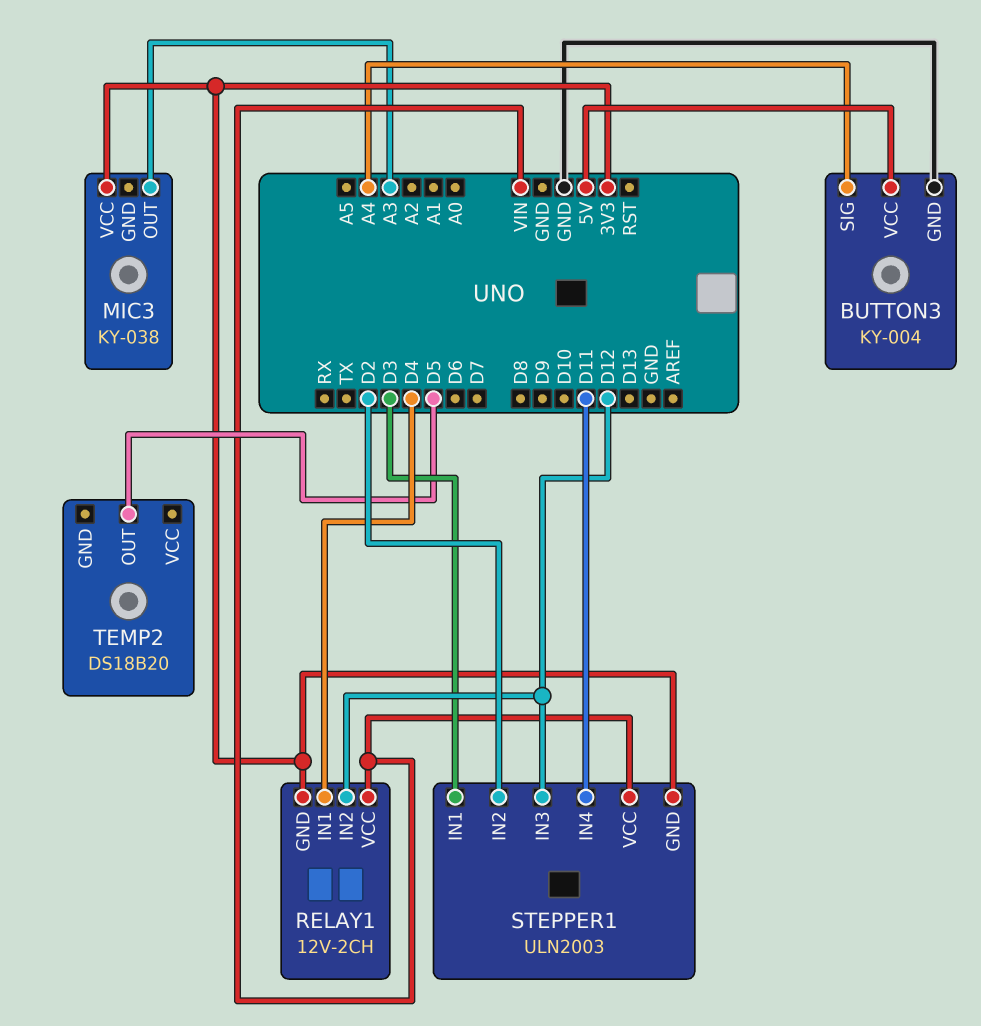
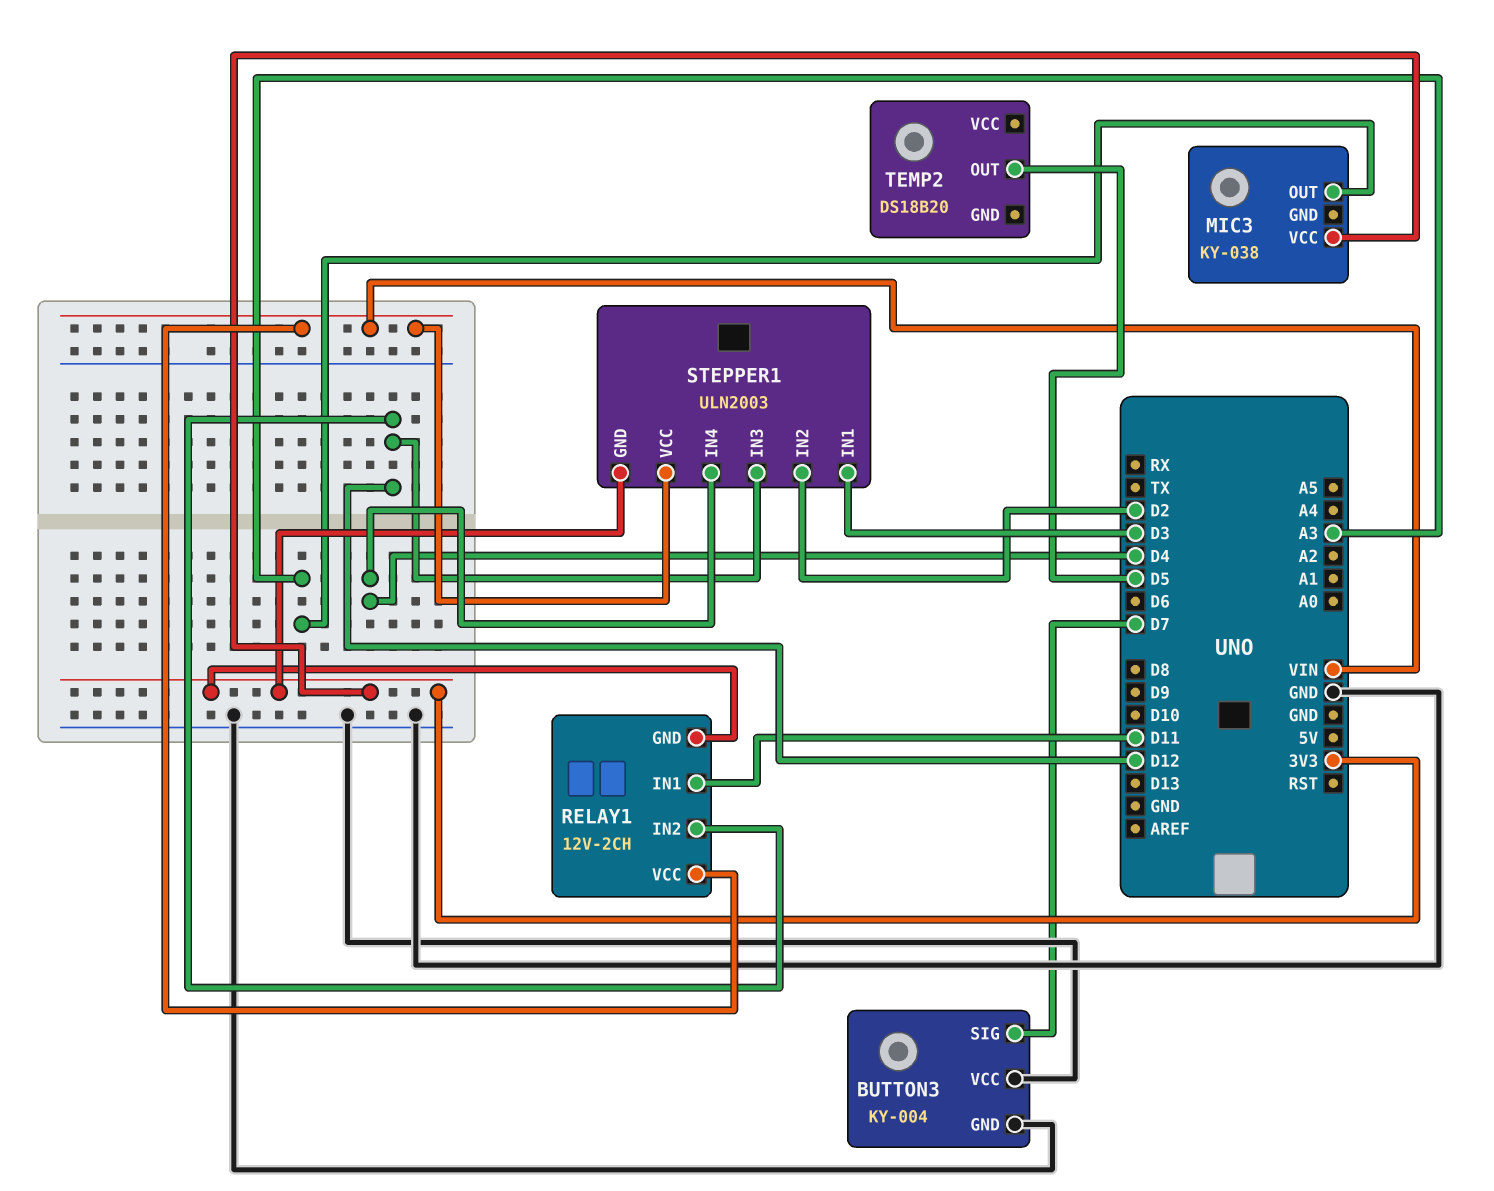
BUTTON3 pin SIG: A4 -> D7
BUTTON3 pin VCC: 5V -> GND
RELAY1 pin IN1: D4 -> D11
STEPPER1 pin IN4: D11 -> D4

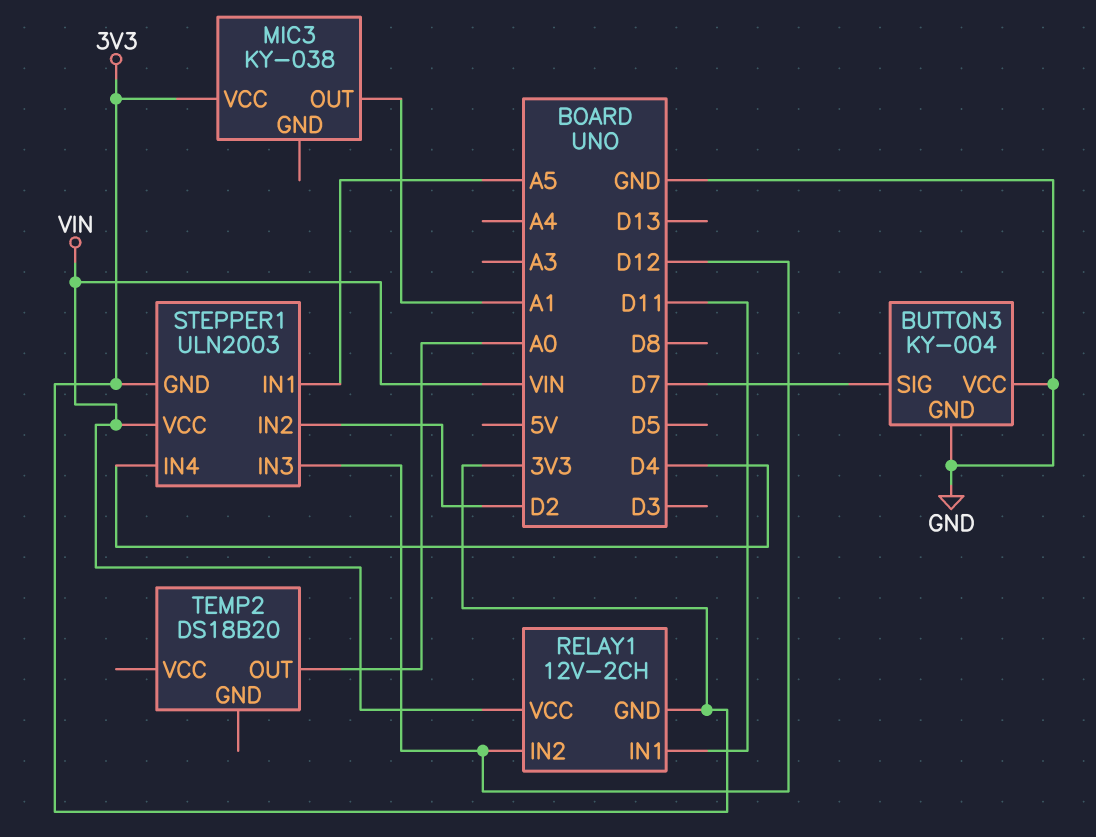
MIC3 pin OUT: A3 -> A1
STEPPER1 pin IN1: D3 -> A5
TEMP2 pin OUT: D5 -> A0

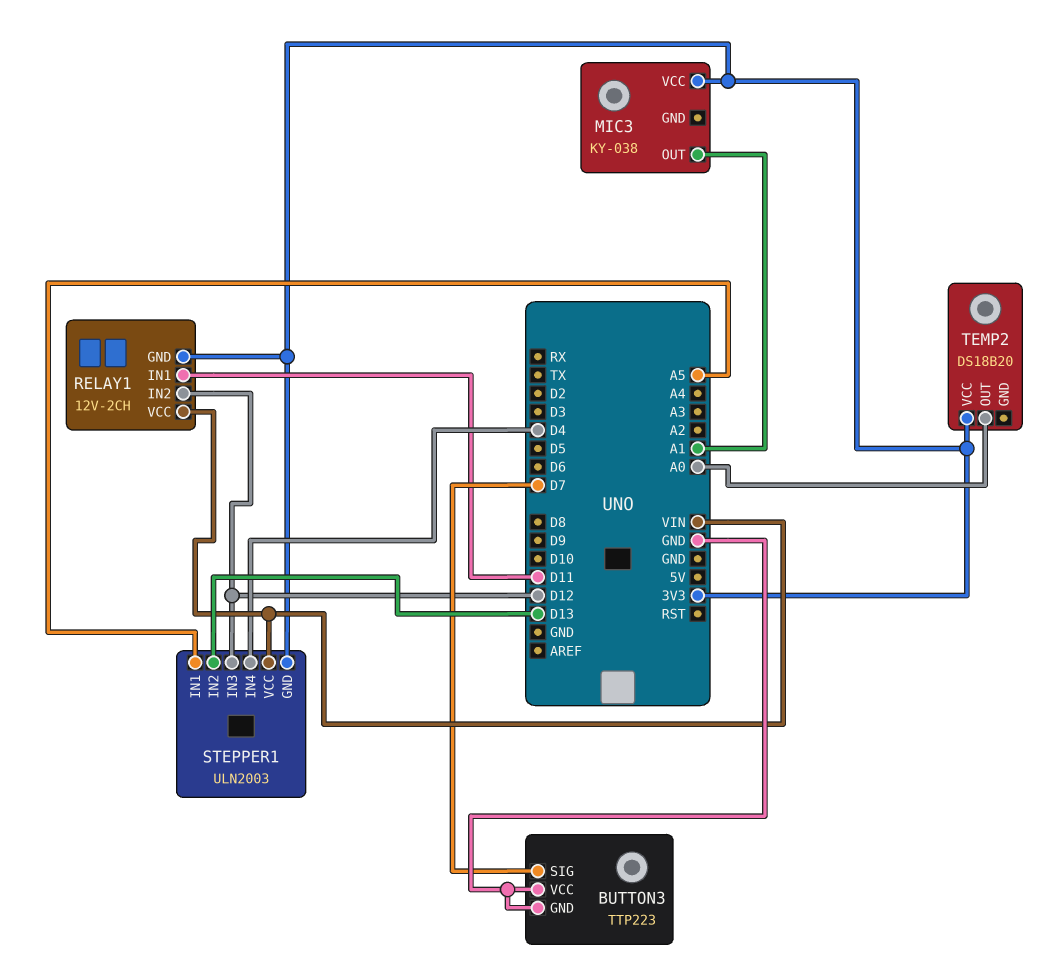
BUTTON3: KY-004 -> TTP223
STEPPER1 pin IN2: D2 -> D13
TEMP2 pin VCC: none -> 3V3

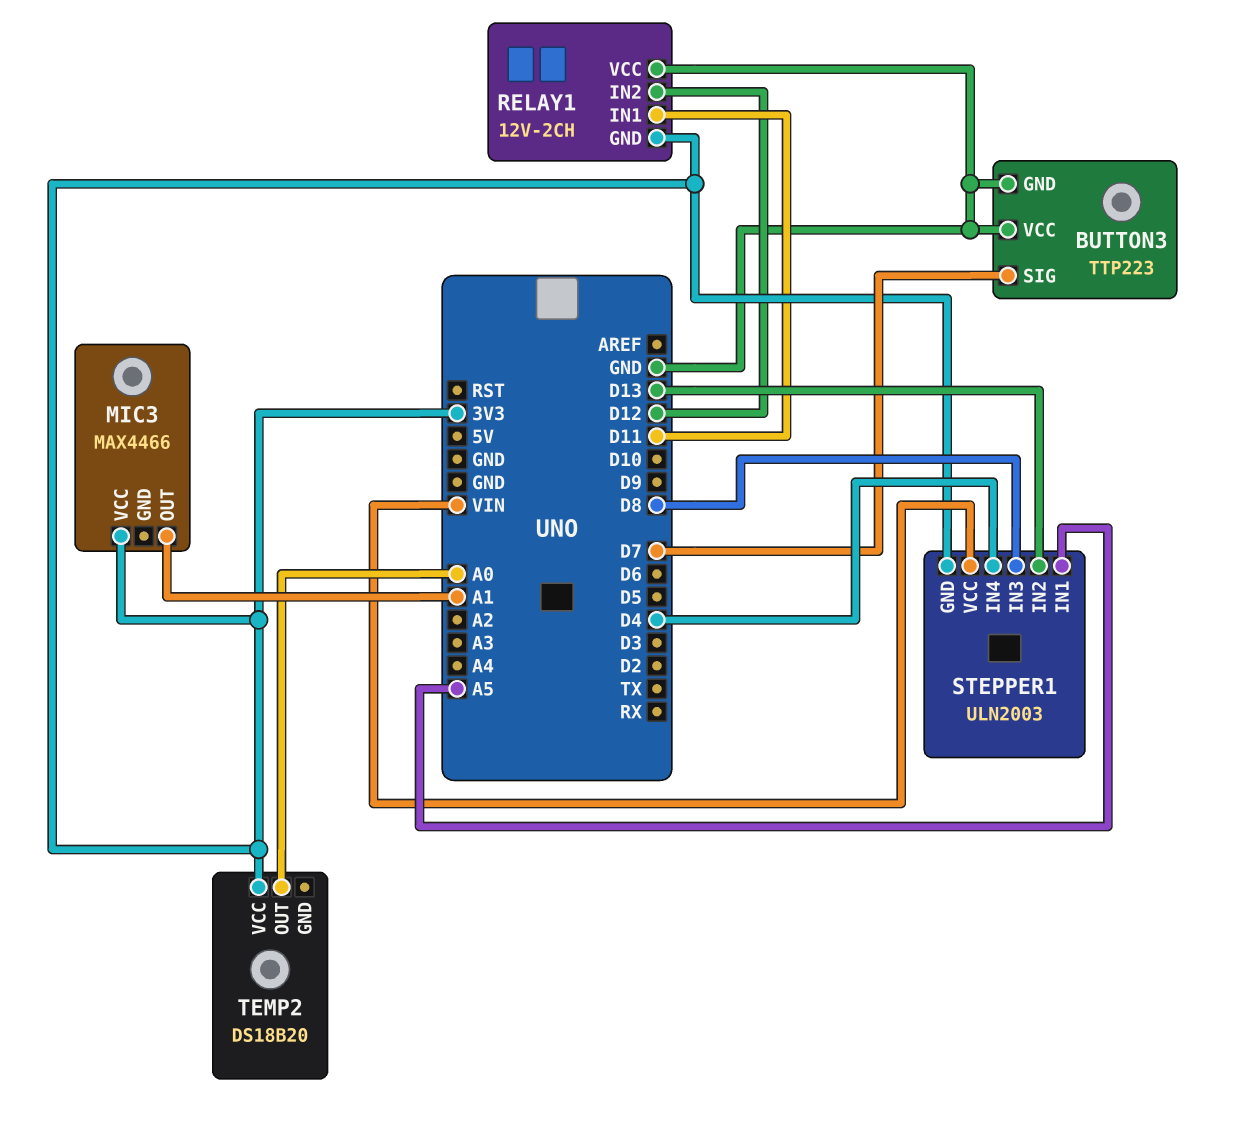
MIC3: KY-038 -> MAX4466
RELAY1 pin VCC: VIN -> GND
STEPPER1 pin IN3: D12 -> D8

